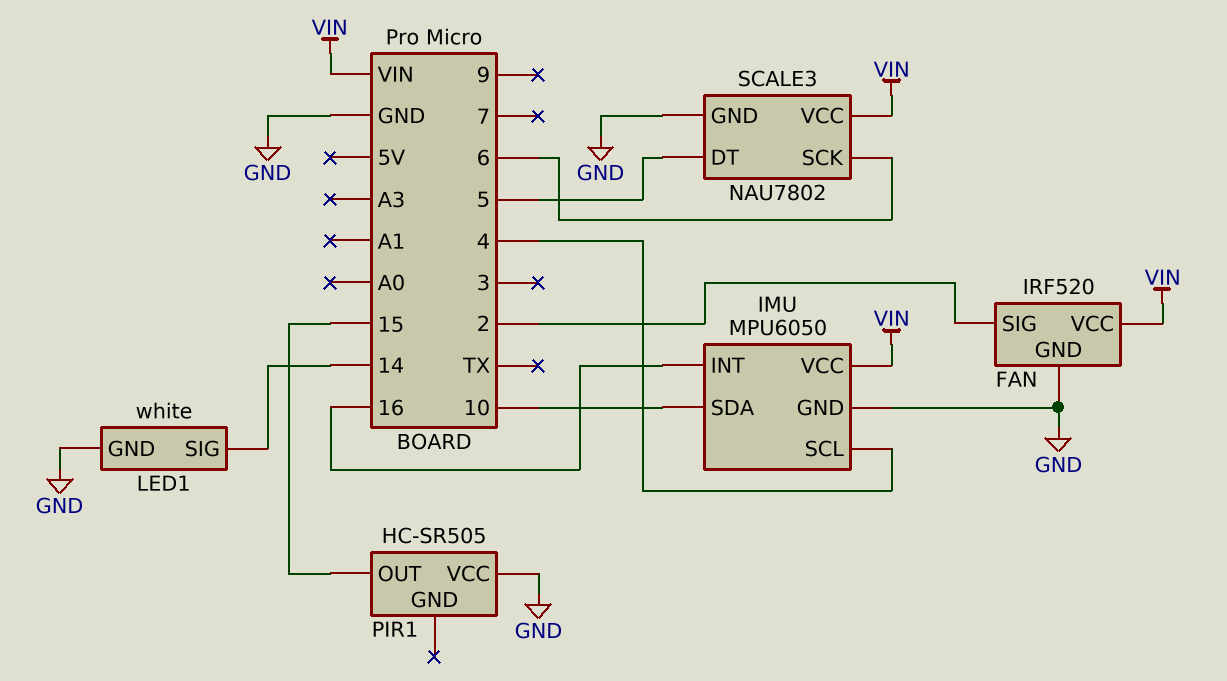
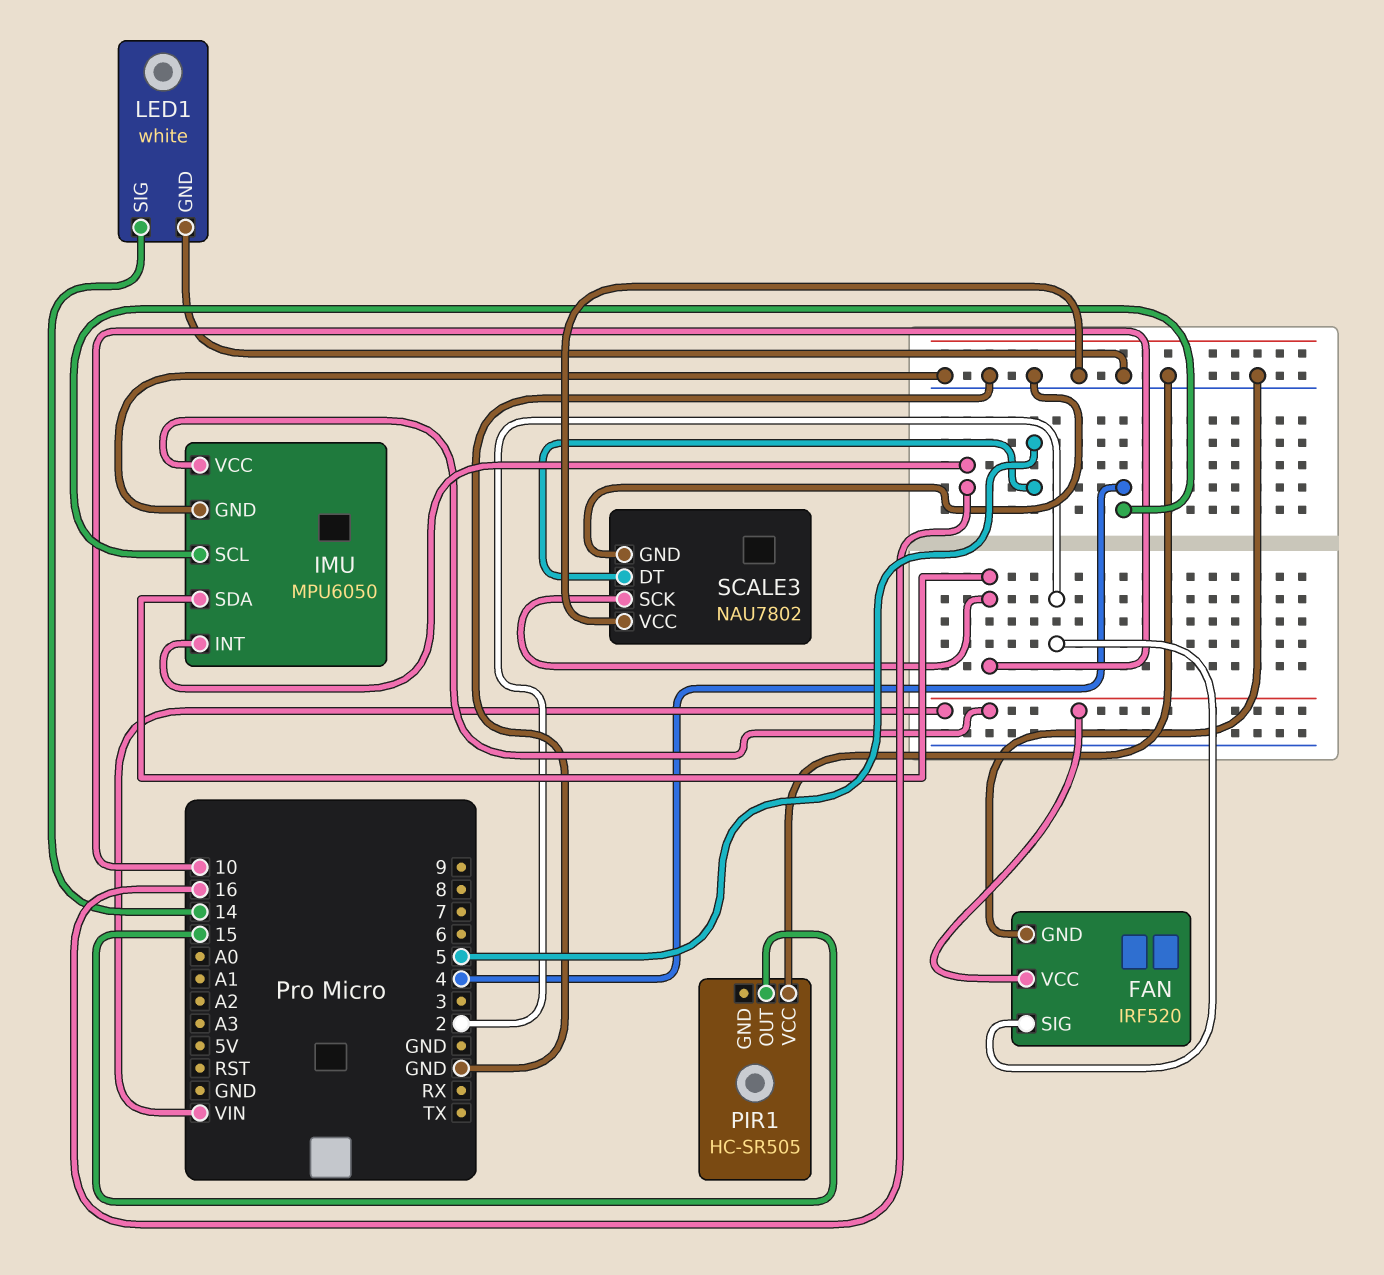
SCALE3 pin SCK: 6 -> 10
SCALE3 pin VCC: VIN -> GND

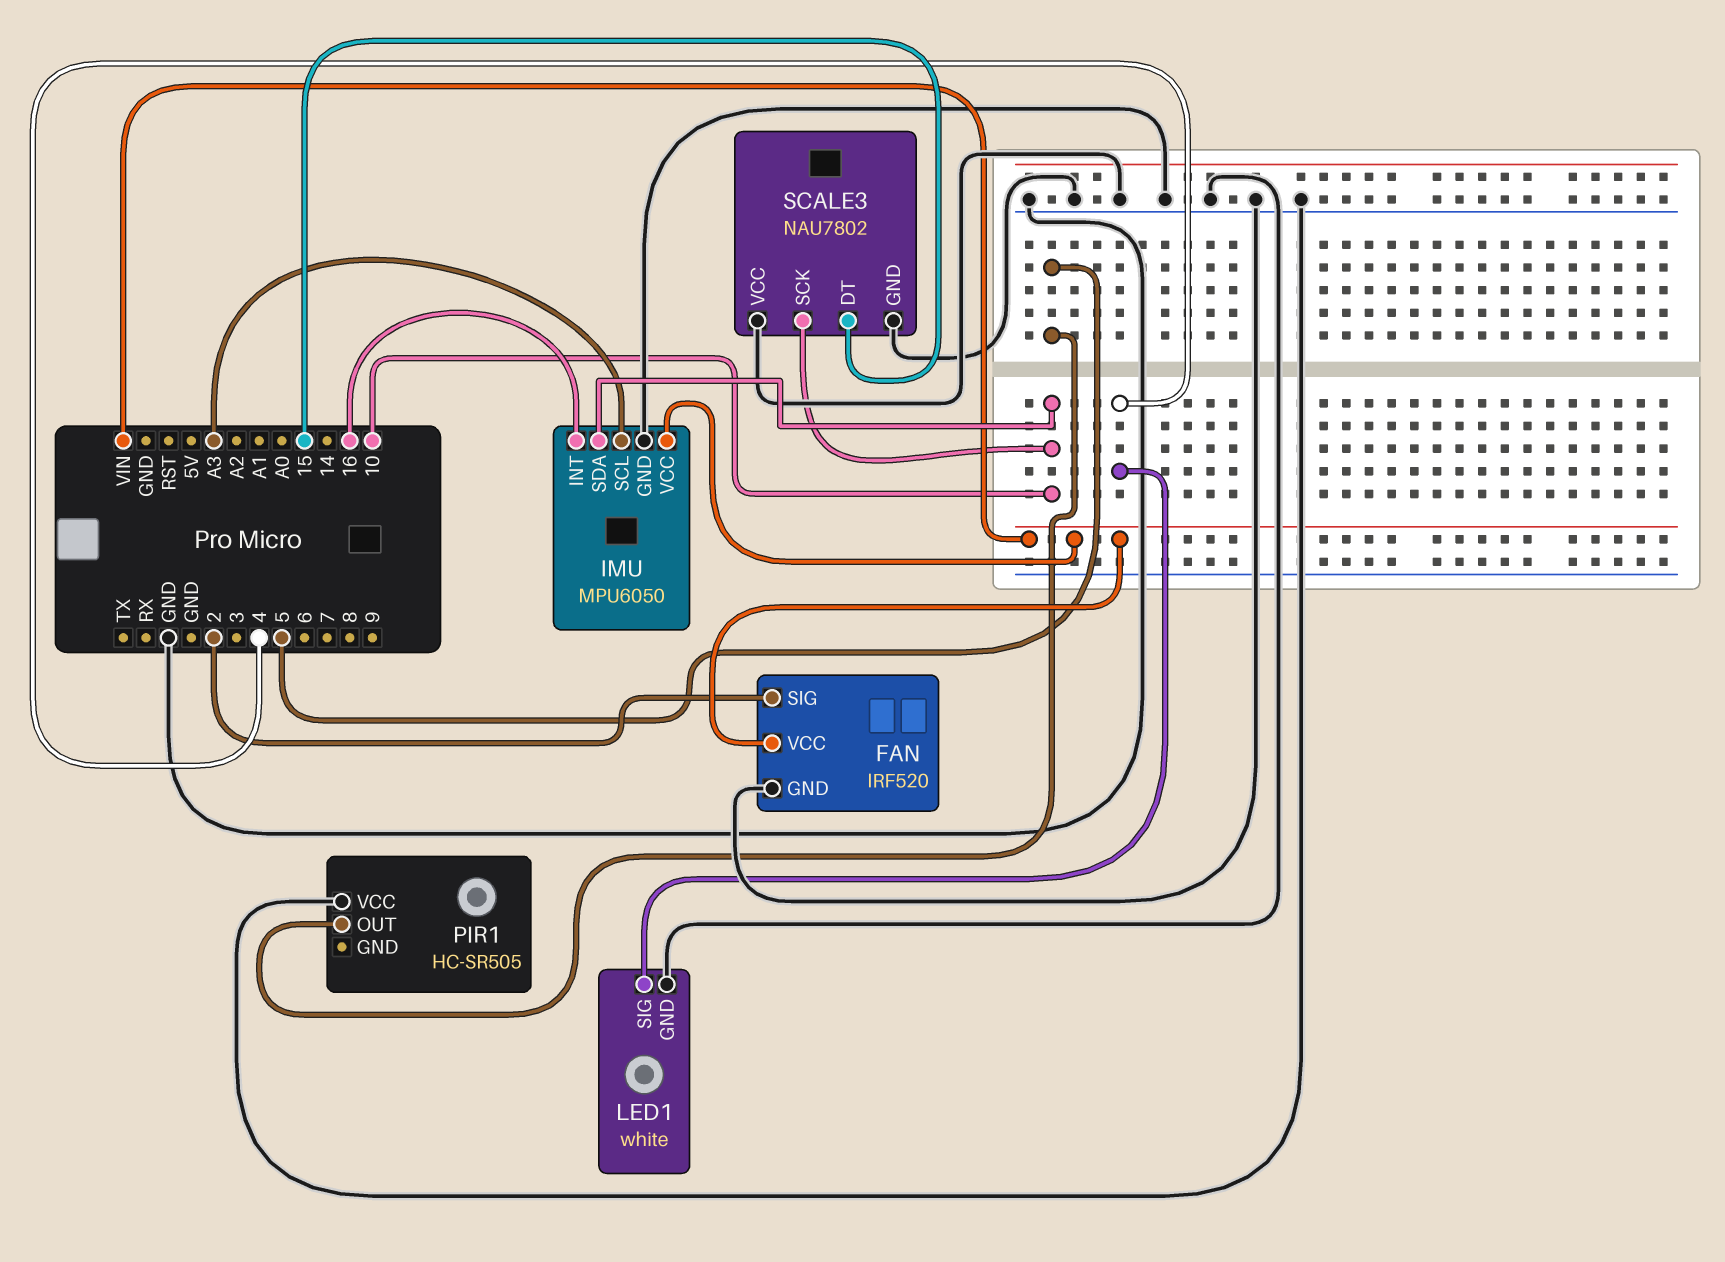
IMU pin SCL: 4 -> A3
LED1 pin SIG: 14 -> 4
PIR1 pin OUT: 15 -> 5
SCALE3 pin DT: 5 -> 15

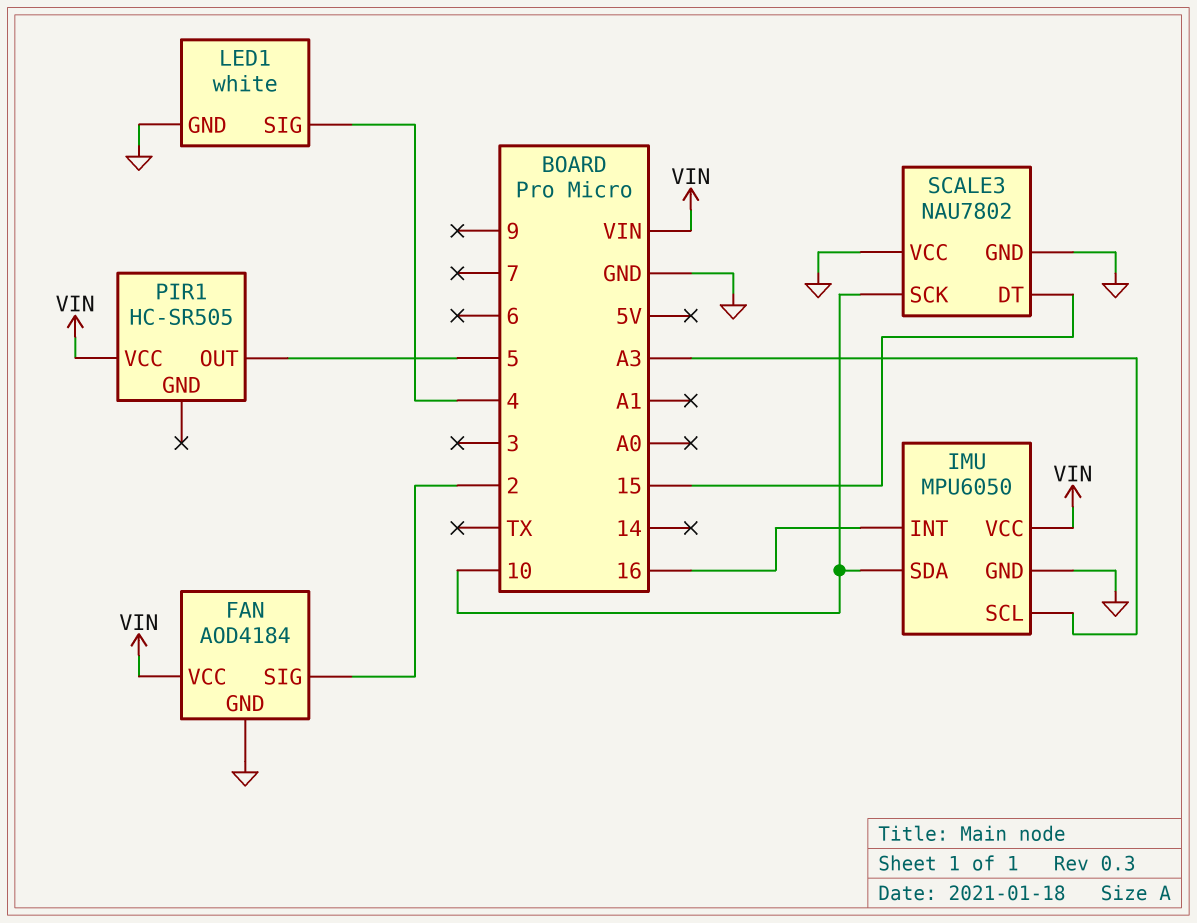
FAN: IRF520 -> AOD4184
PIR1 pin VCC: GND -> VIN

